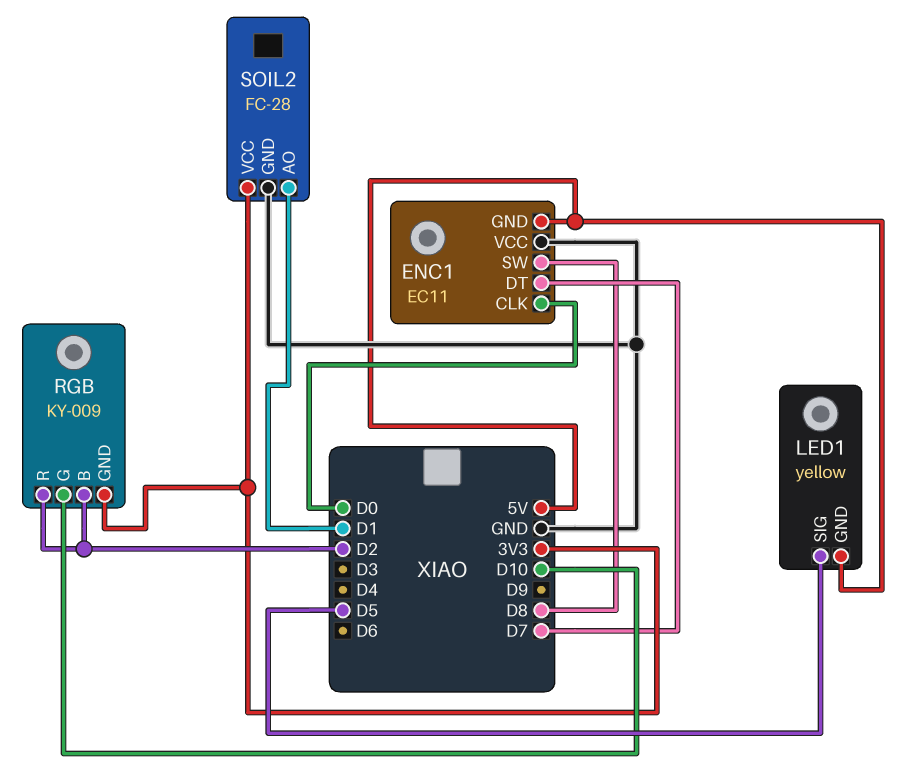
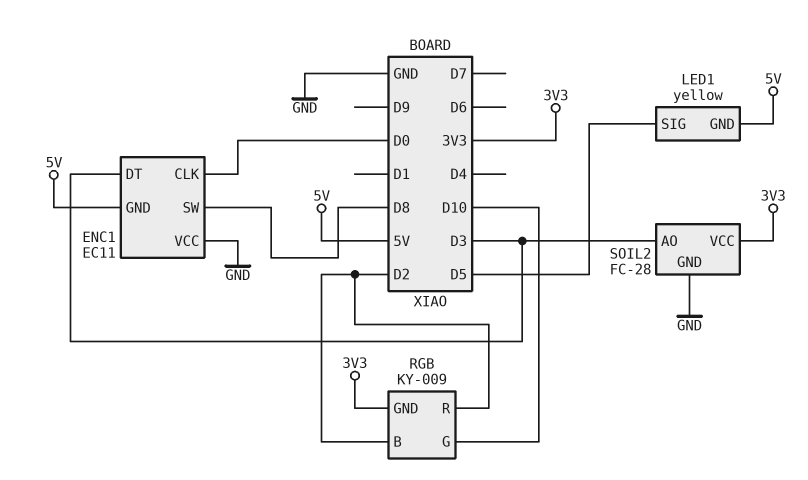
ENC1 pin DT: D7 -> D3
SOIL2 pin AO: D1 -> D3

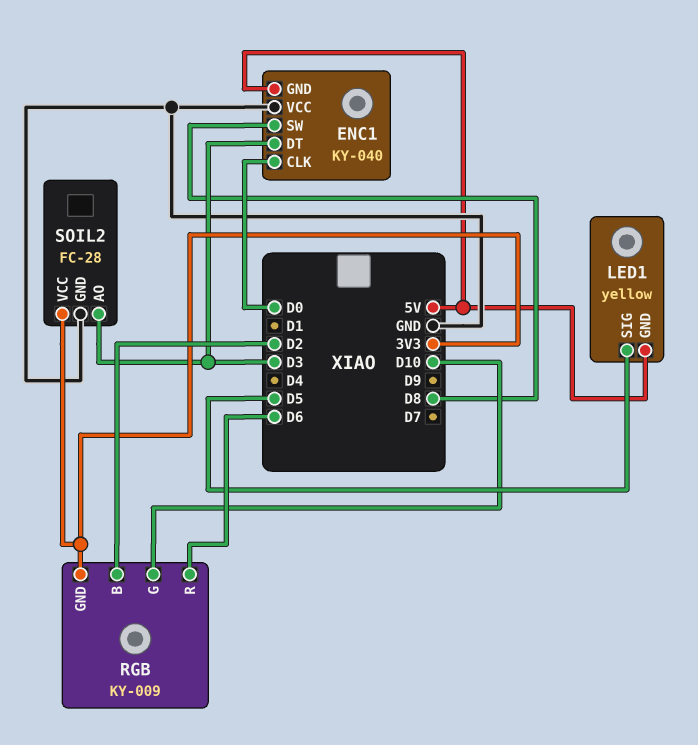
ENC1: EC11 -> KY-040
RGB pin R: D2 -> D6

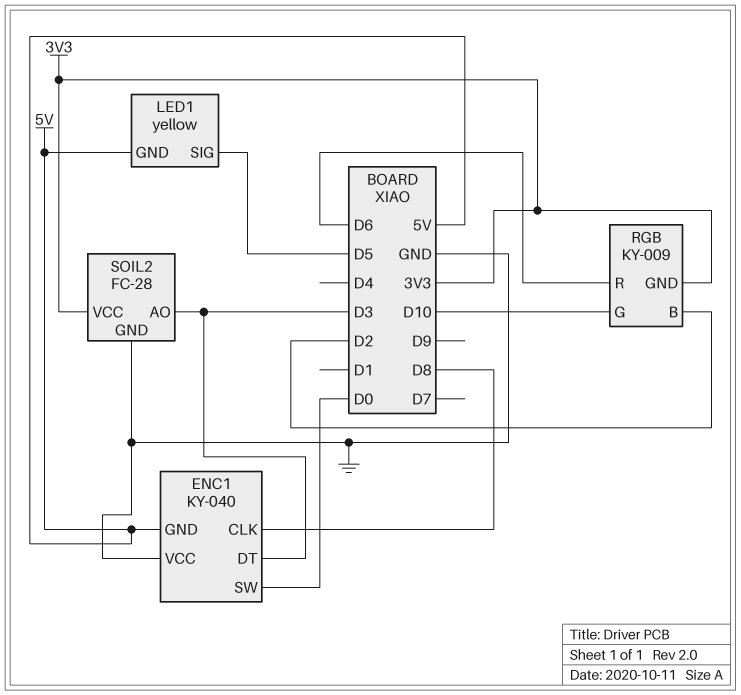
ENC1 pin CLK: D0 -> D8
ENC1 pin SW: D8 -> D0

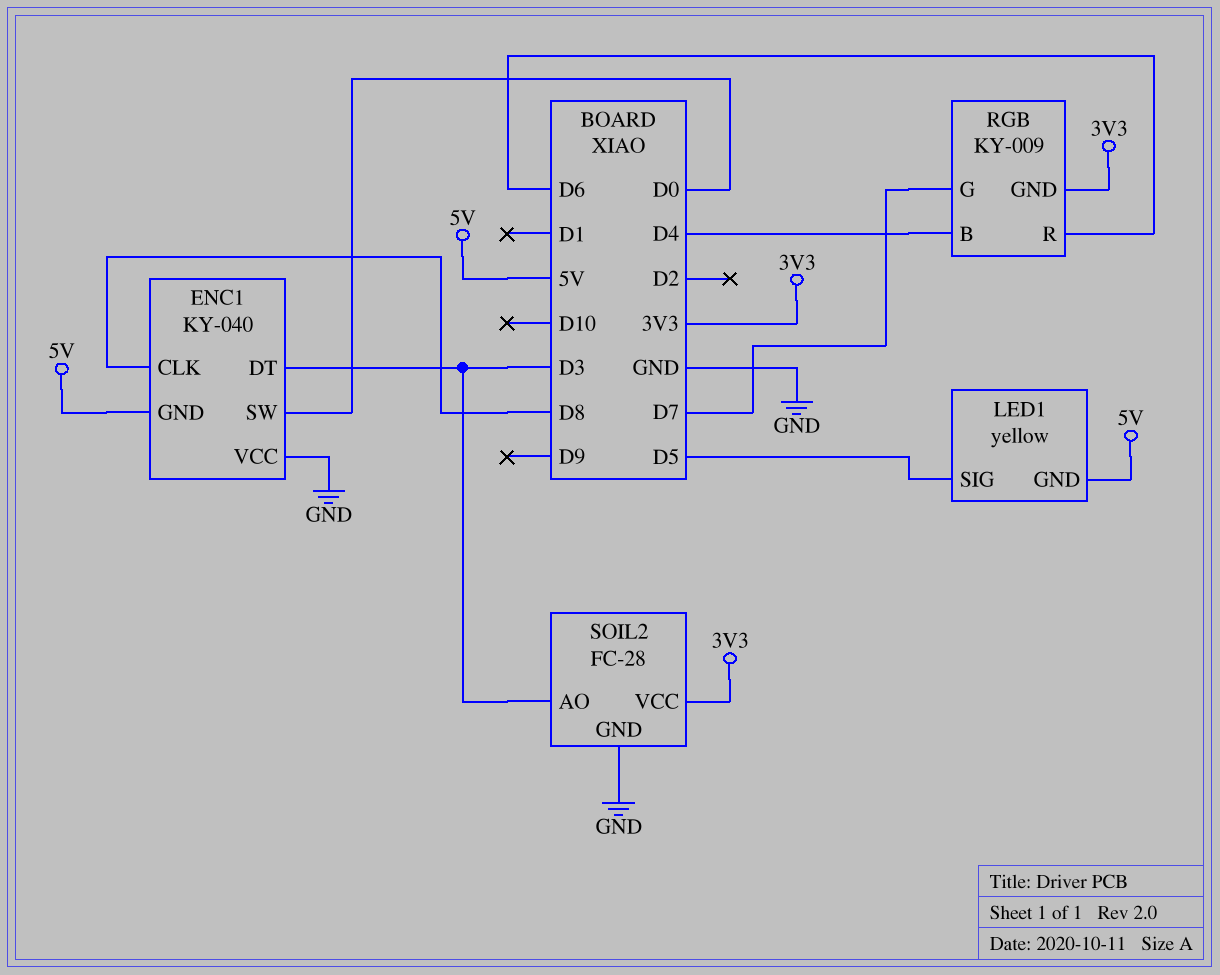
RGB pin B: D2 -> D4
RGB pin G: D10 -> D7

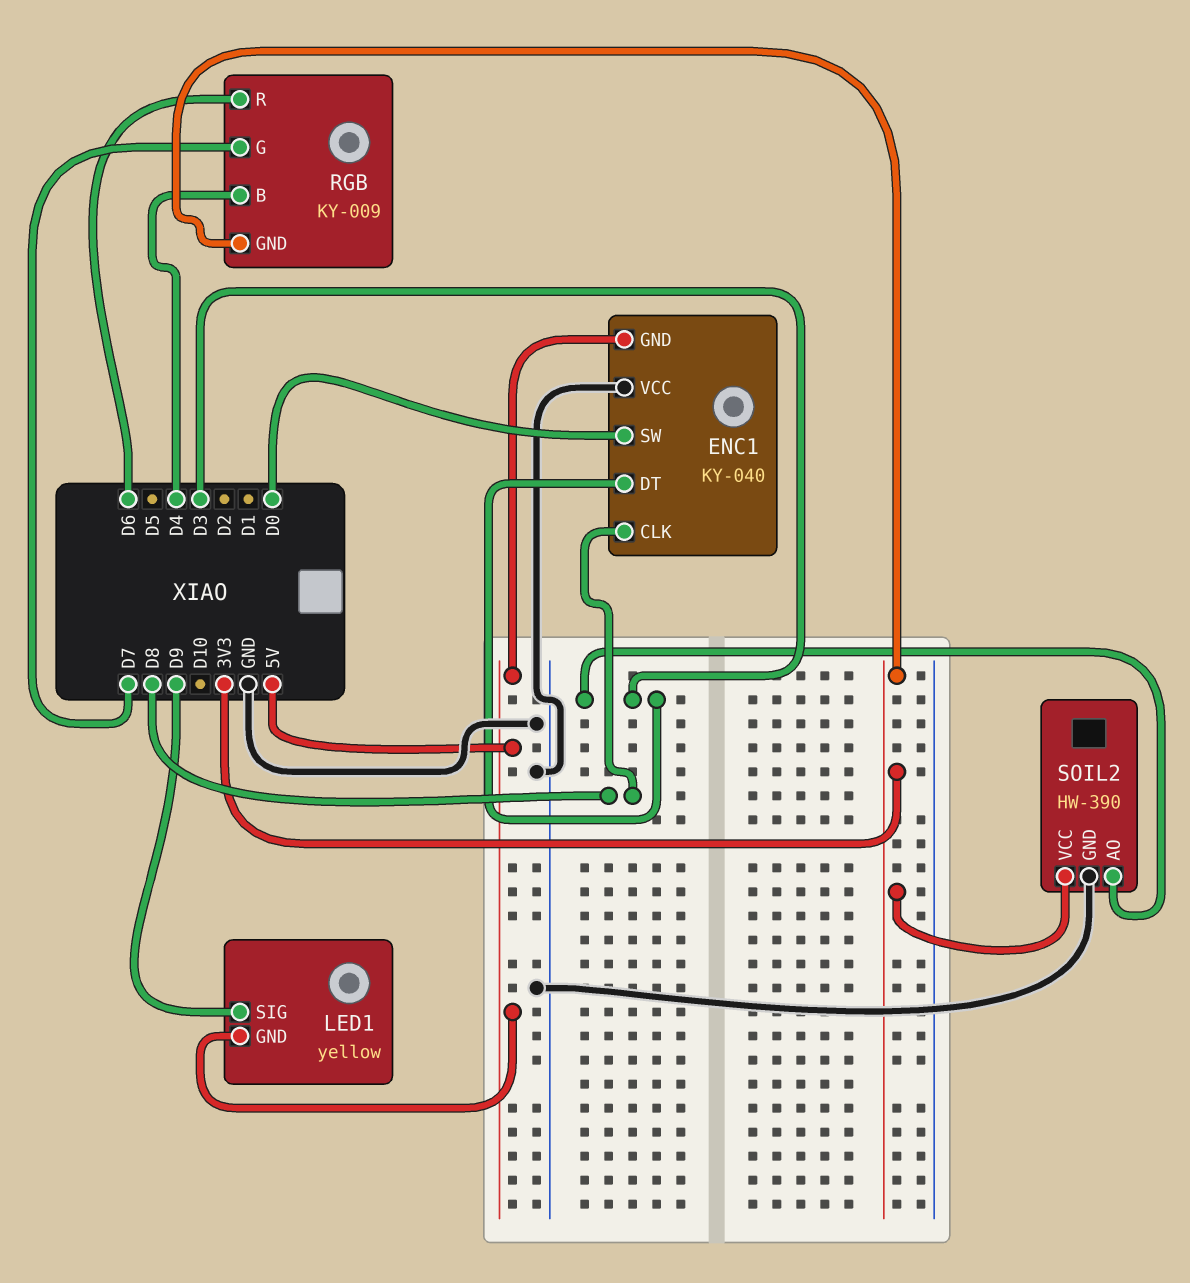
LED1 pin SIG: D5 -> D9
SOIL2: FC-28 -> HW-390

